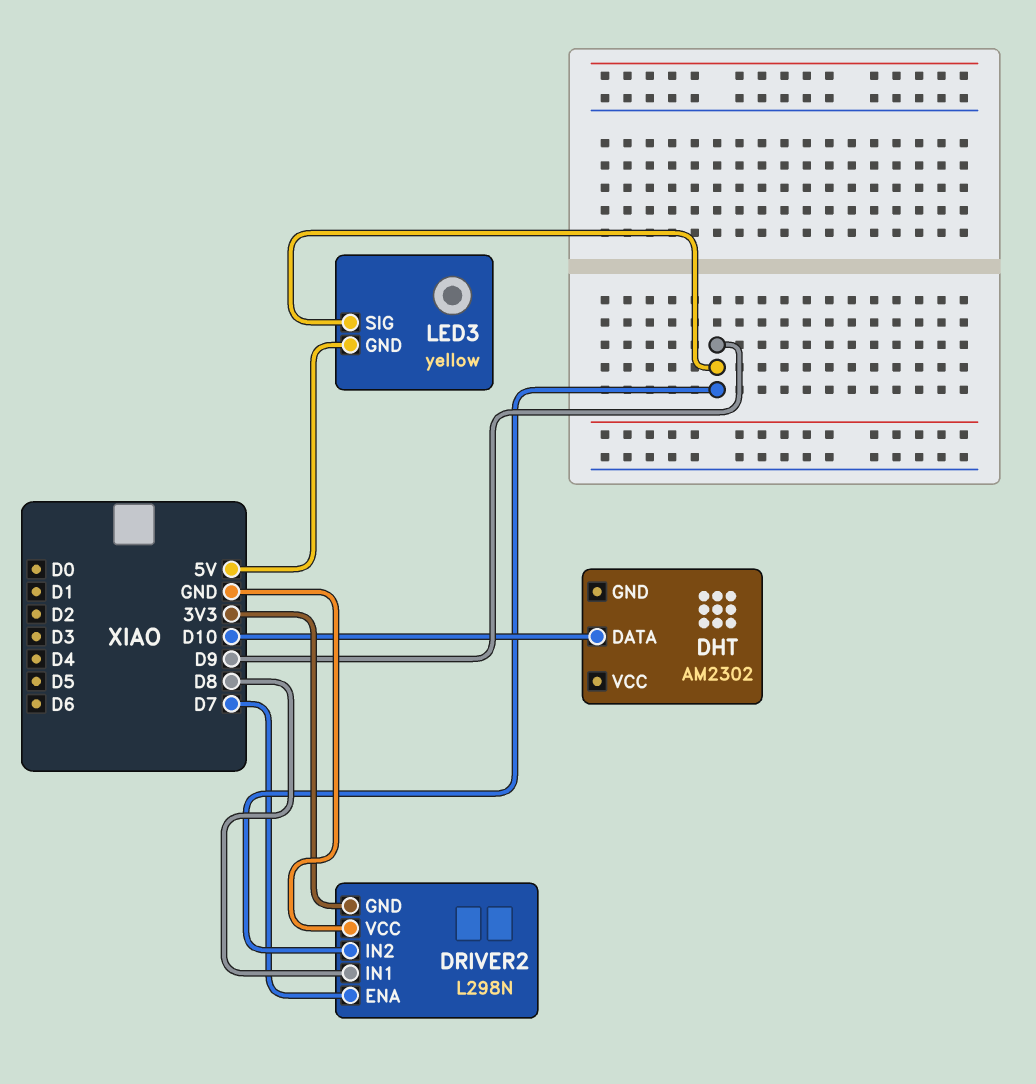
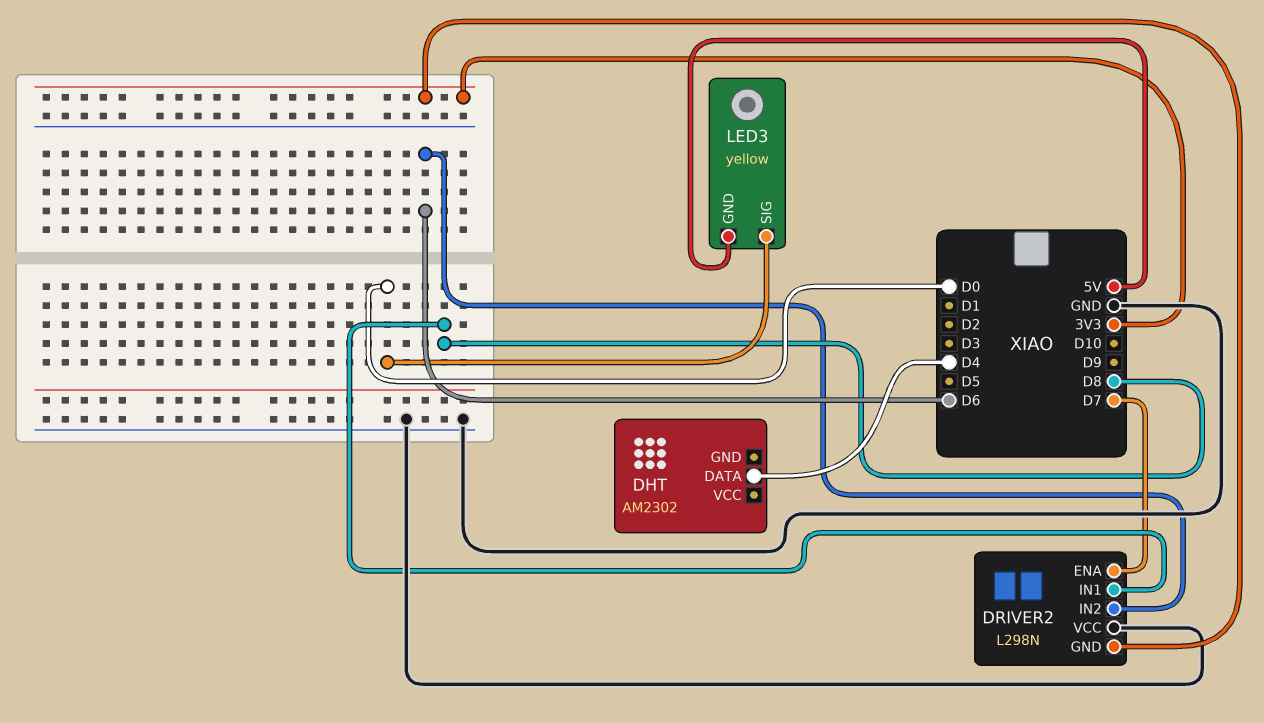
DHT pin DATA: D10 -> D4
DRIVER2 pin IN2: D9 -> D6
LED3 pin SIG: D9 -> D0

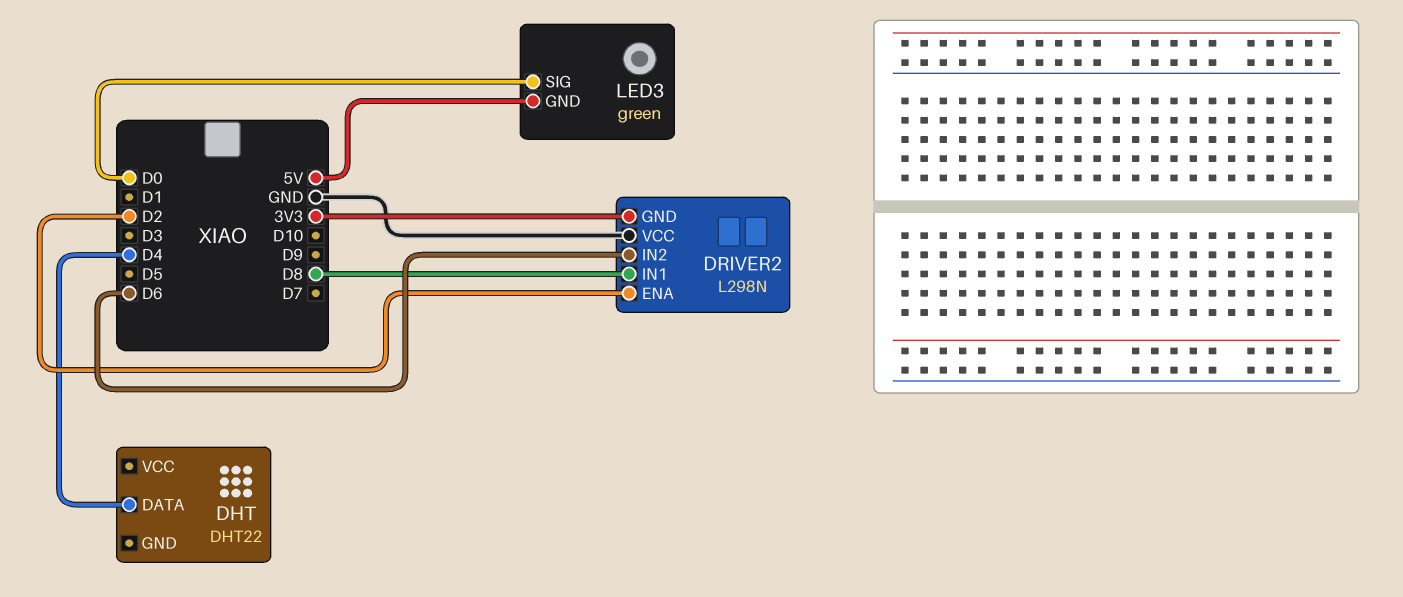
DHT: AM2302 -> DHT22
DRIVER2 pin ENA: D7 -> D2
LED3: yellow -> green

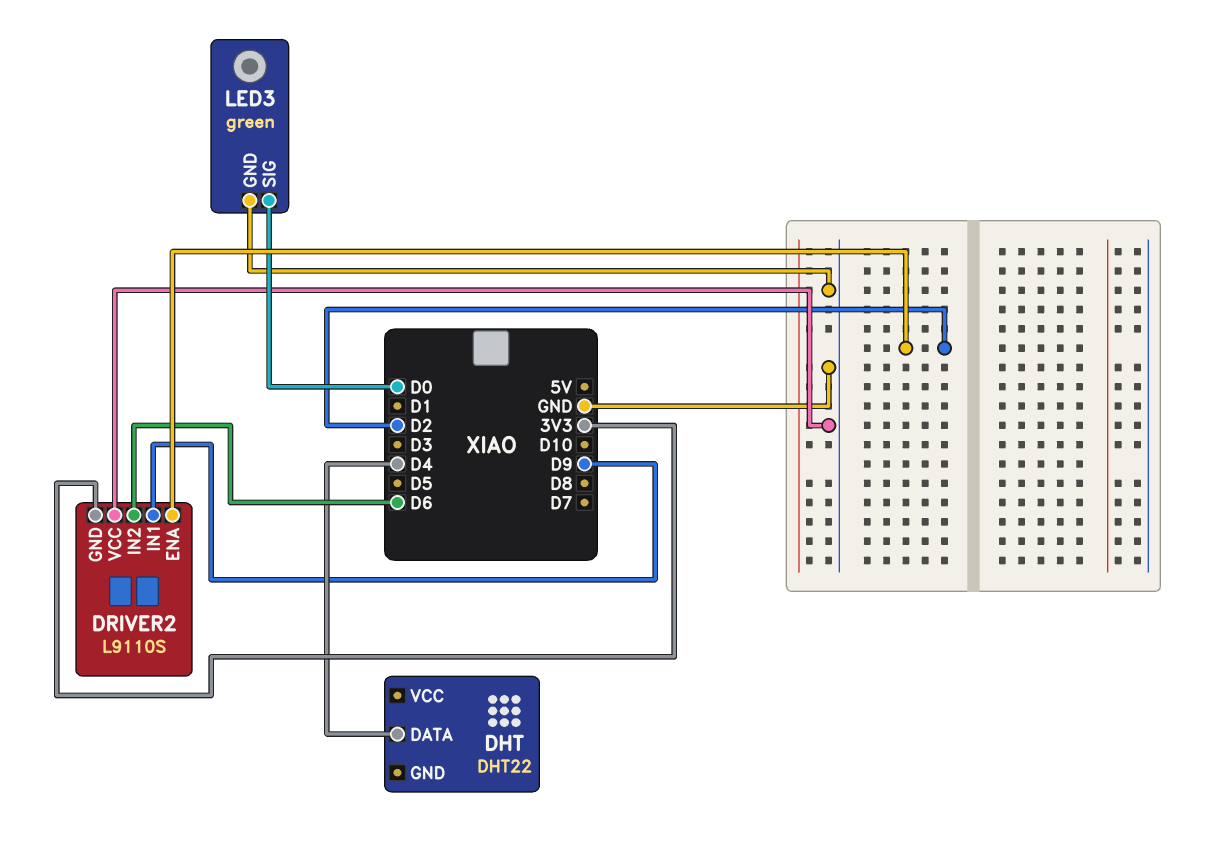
DRIVER2: L298N -> L9110S
DRIVER2 pin IN1: D8 -> D9
LED3 pin GND: 5V -> GND

